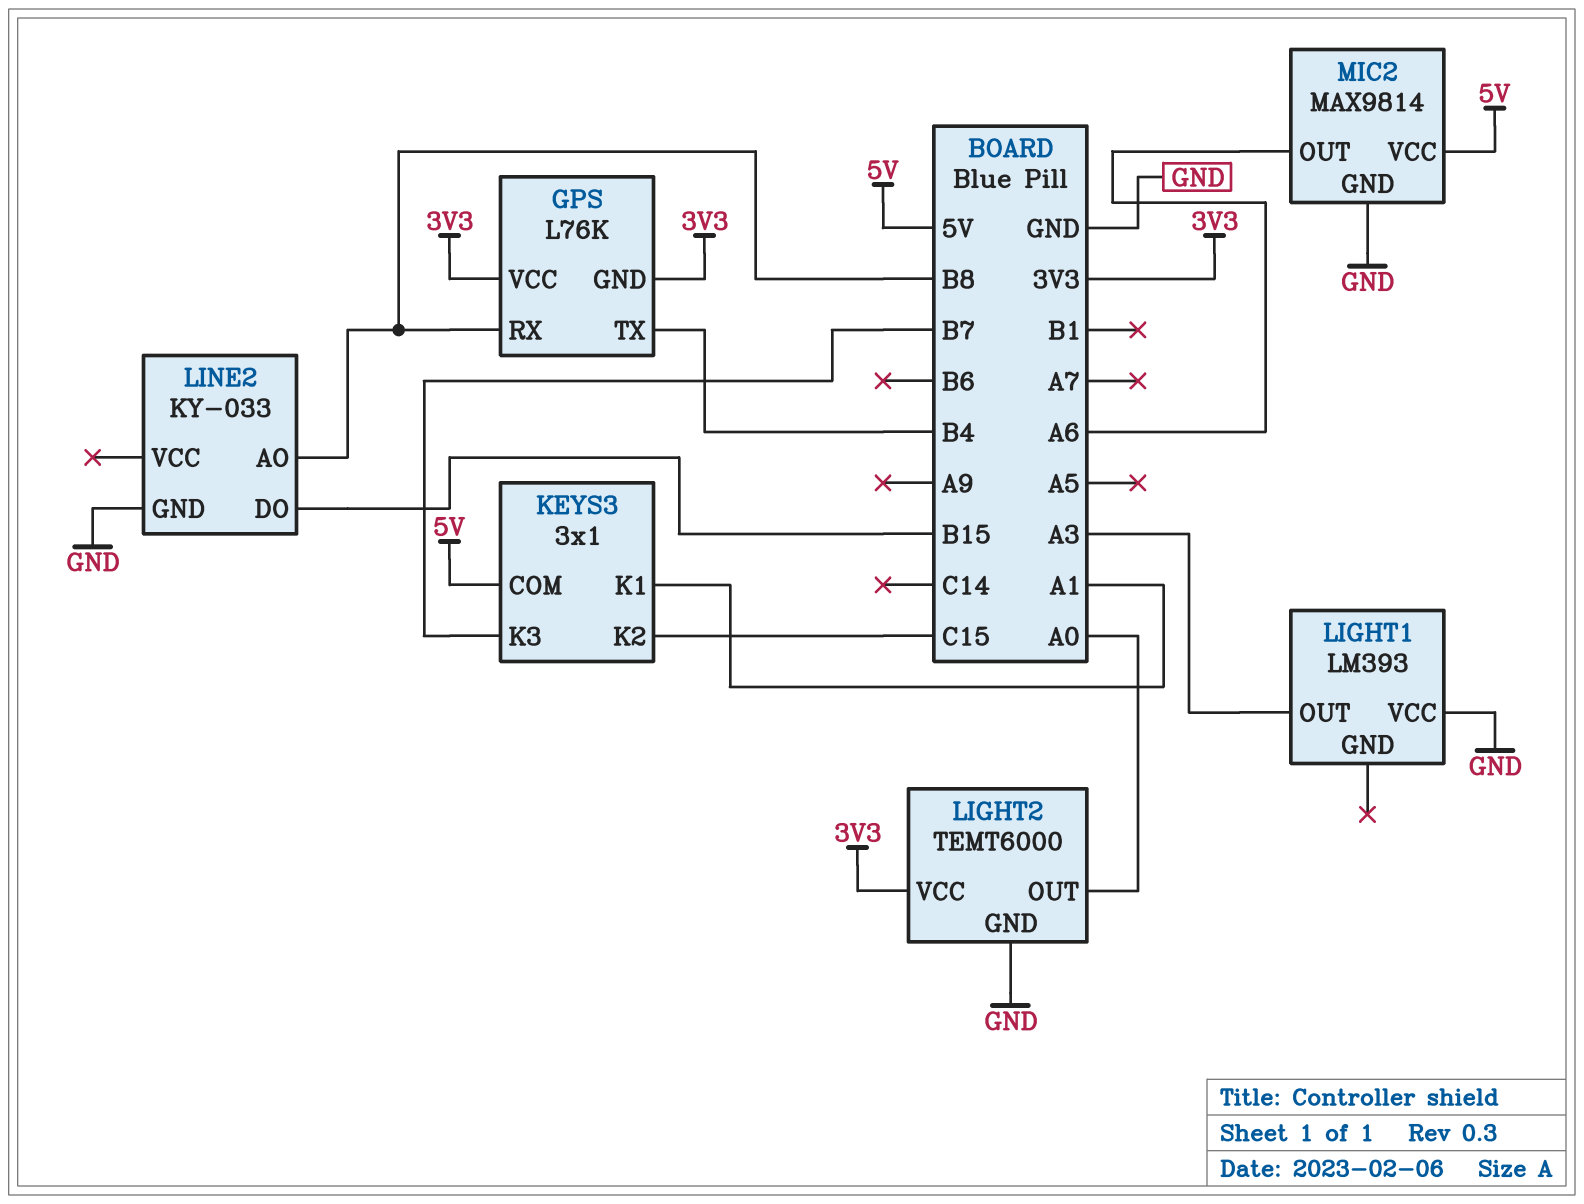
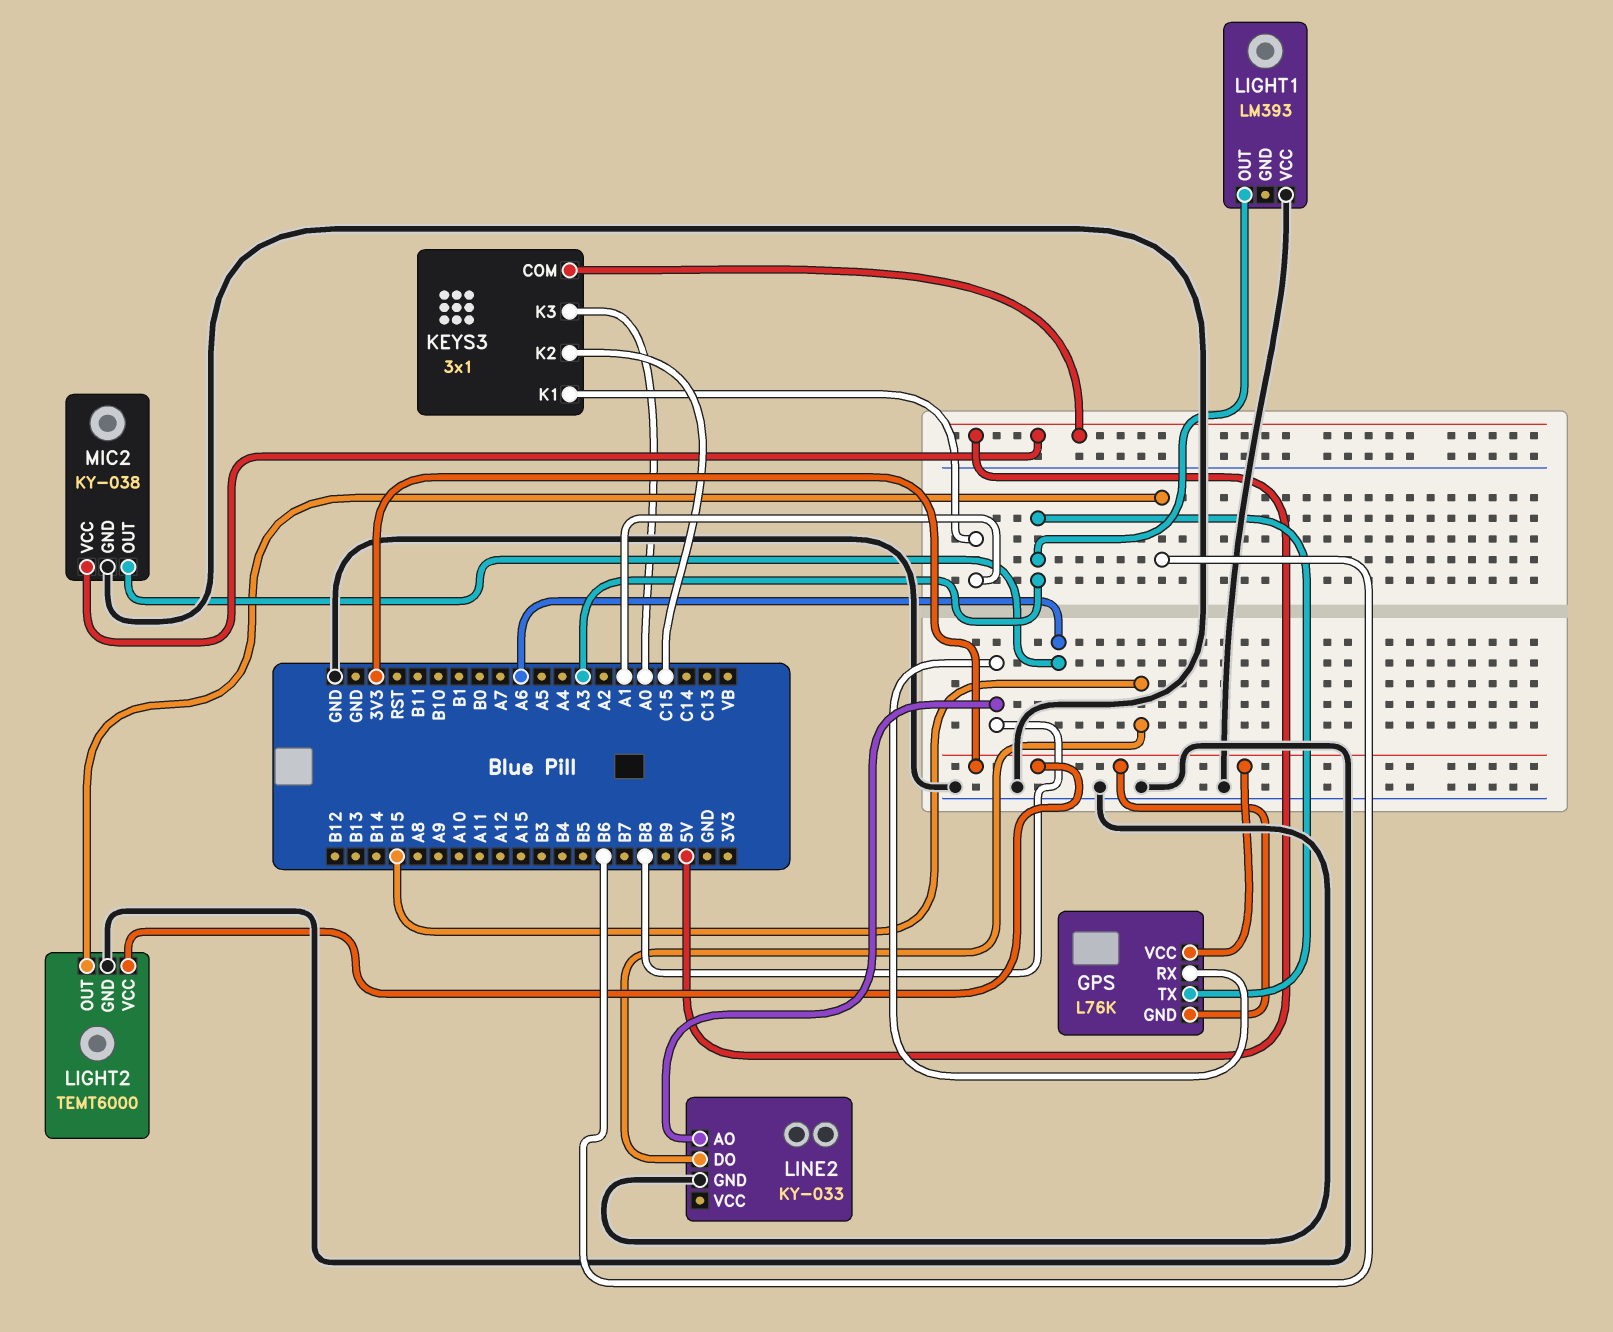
GPS pin TX: B4 -> A3
KEYS3 pin K3: B7 -> A0
LIGHT2 pin OUT: A0 -> B6
MIC2: MAX9814 -> KY-038

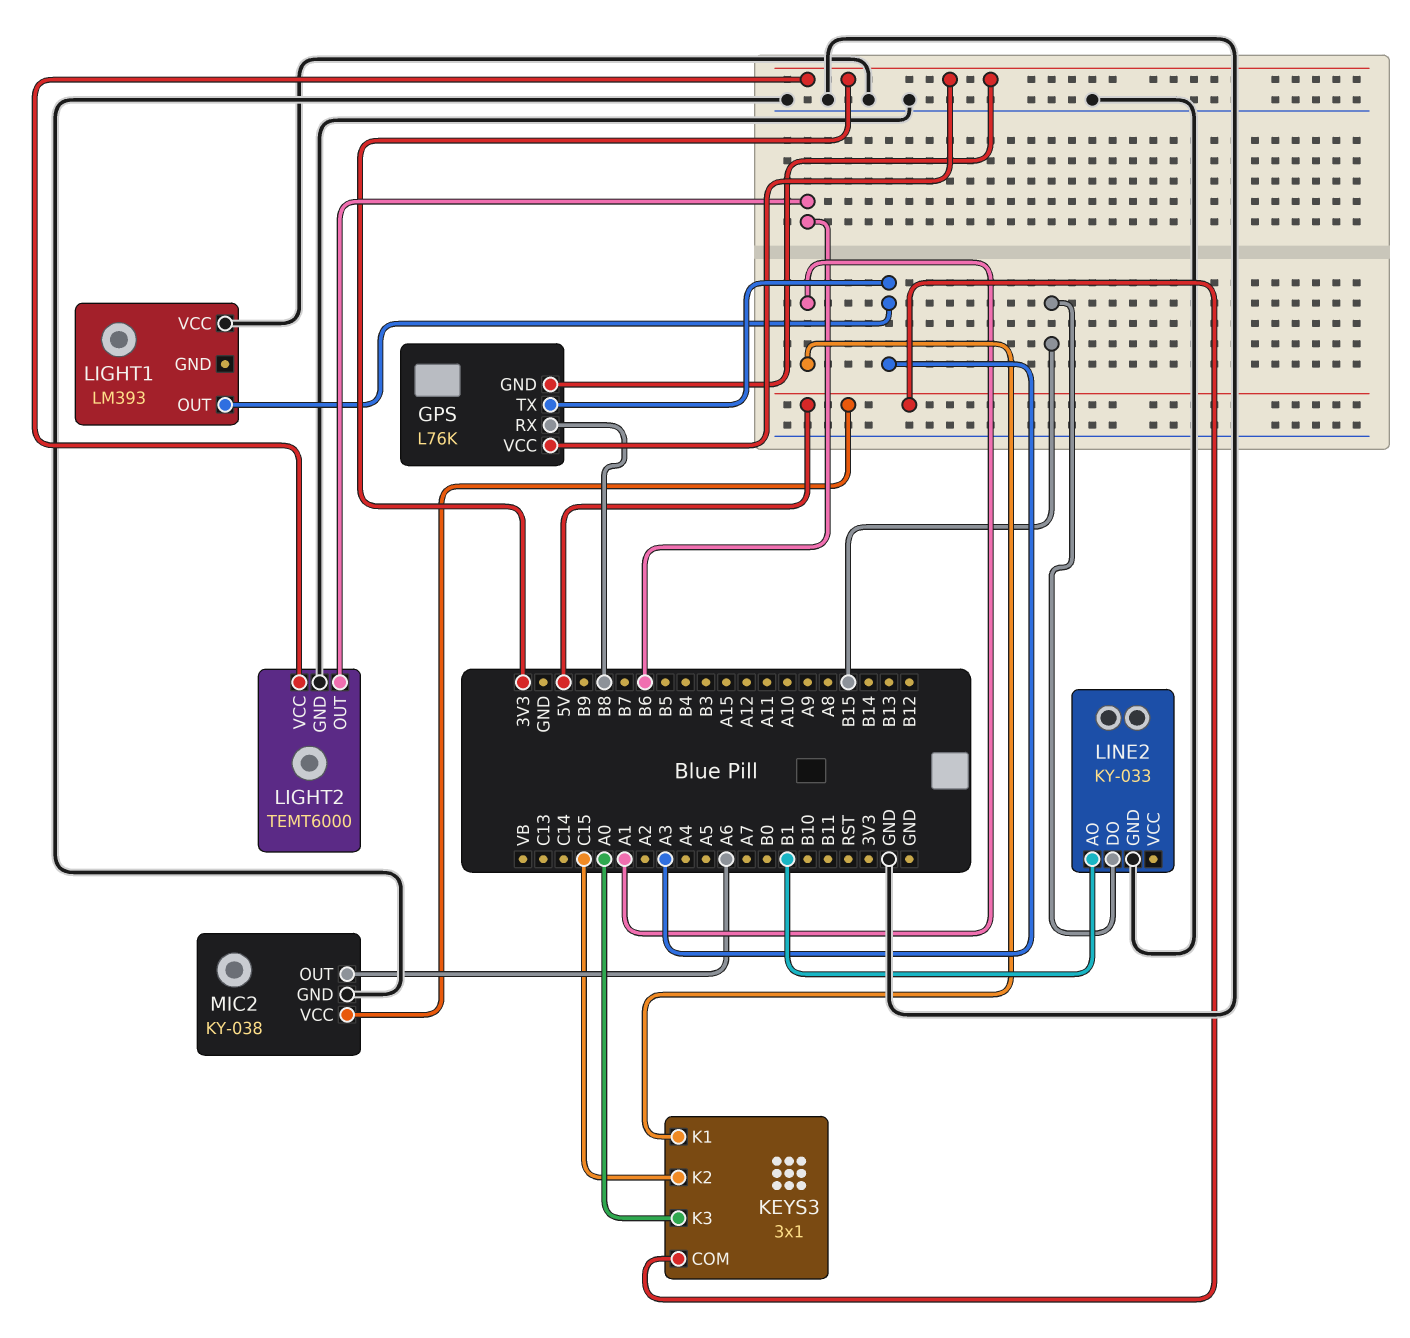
LINE2 pin AO: B8 -> B1

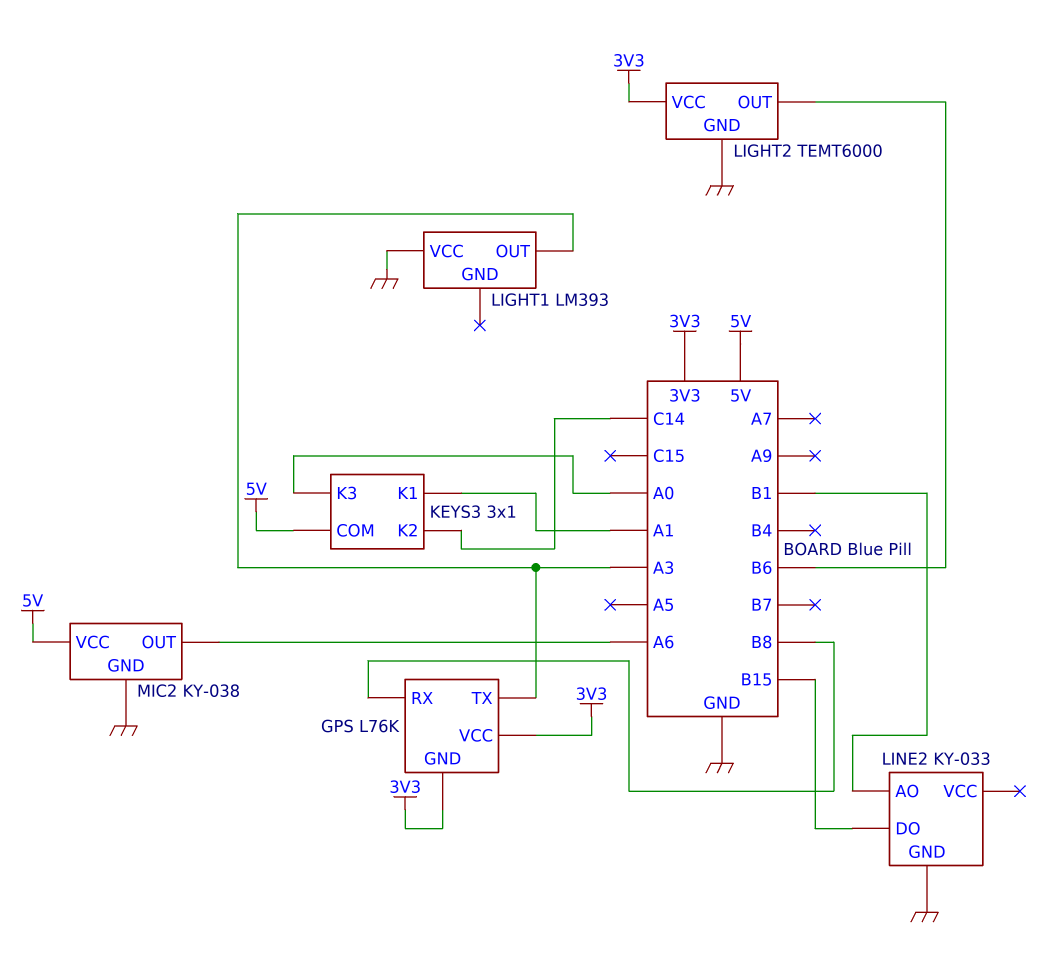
KEYS3 pin K2: C15 -> C14

